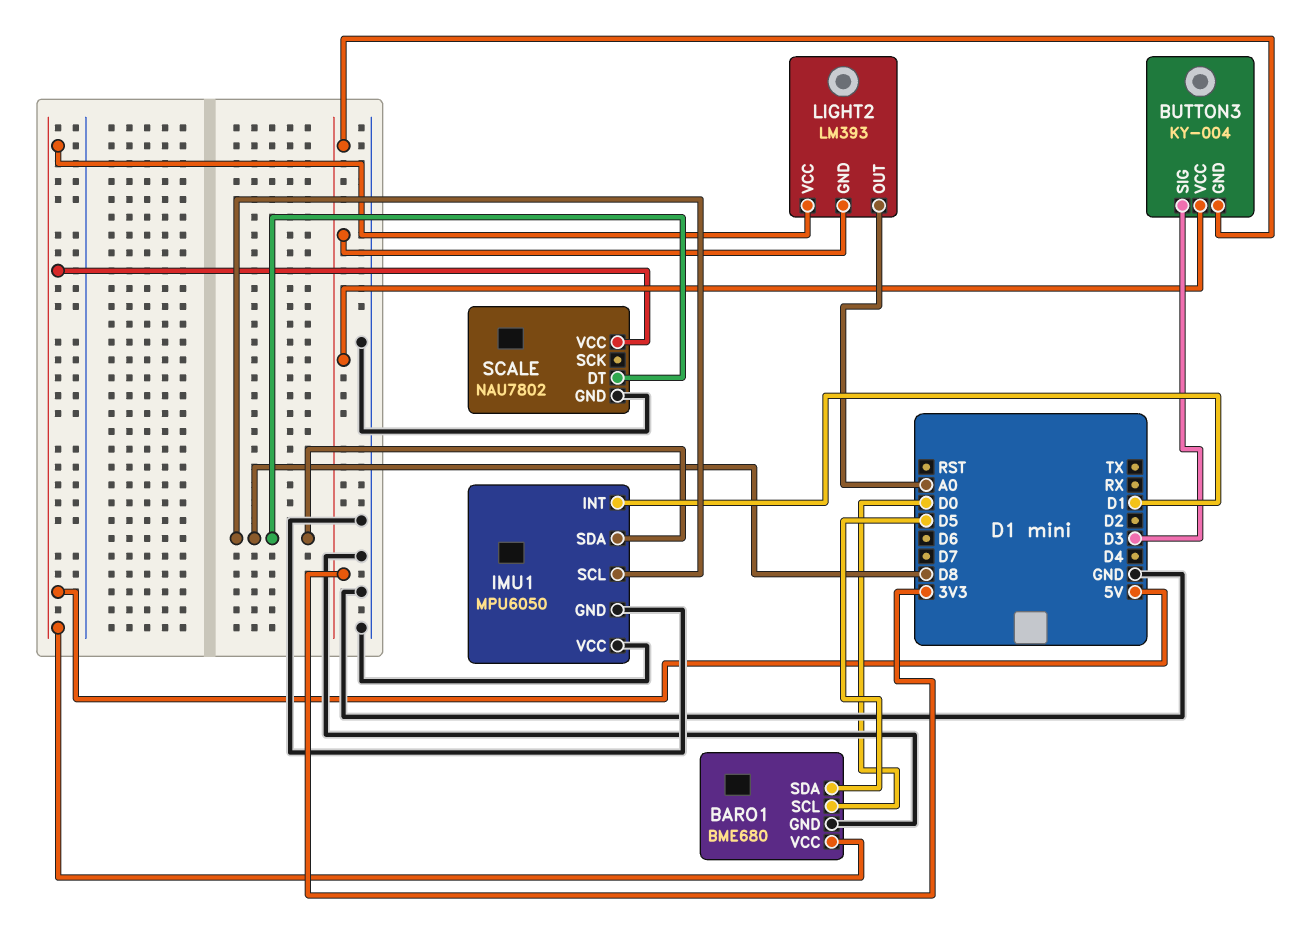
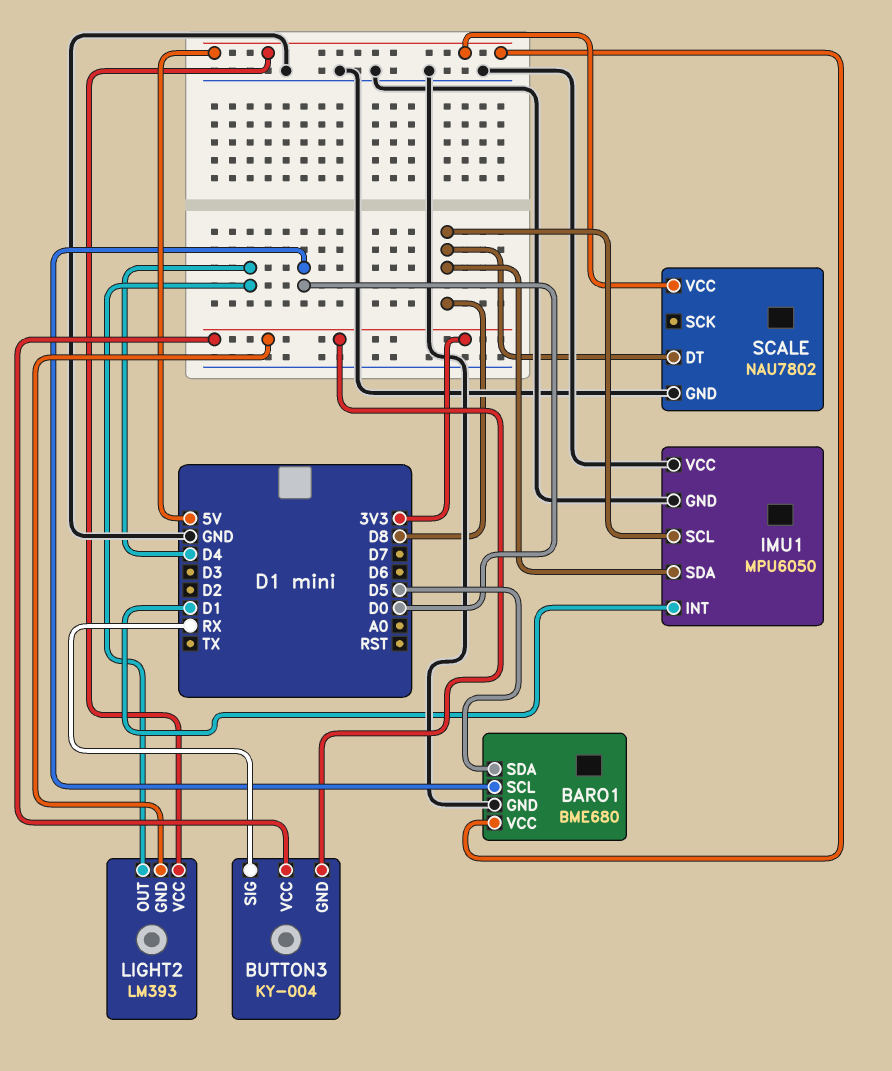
BUTTON3 pin SIG: D3 -> RX
LIGHT2 pin OUT: A0 -> D4

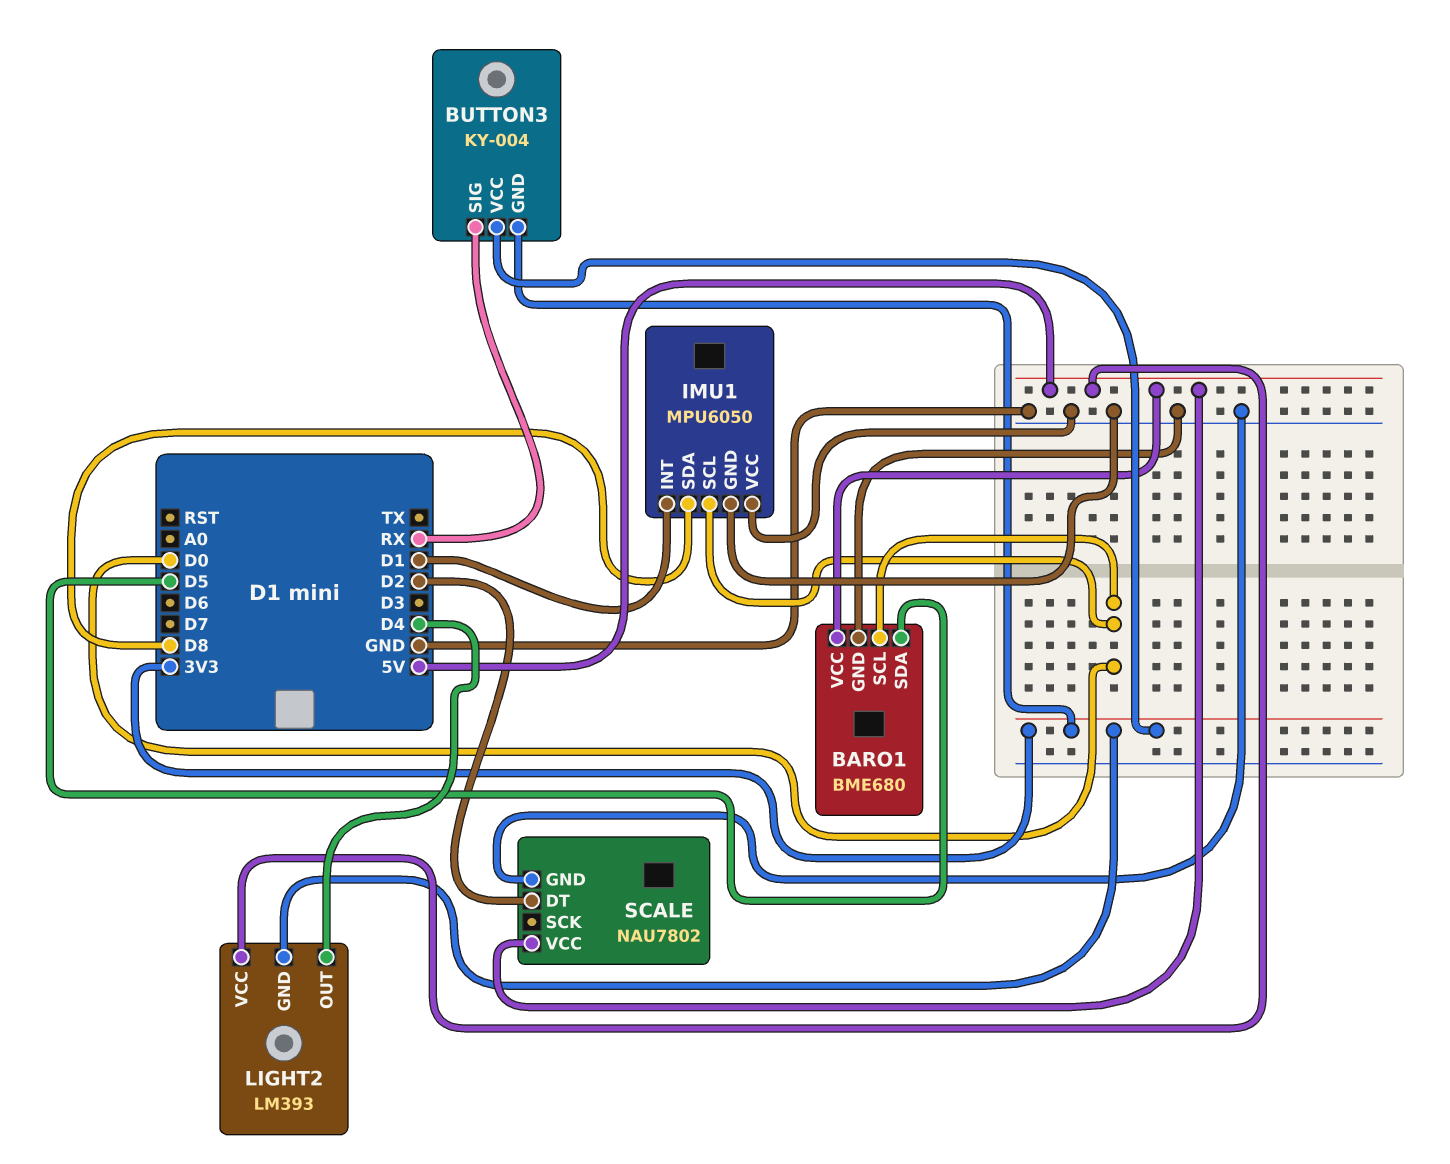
IMU1 pin SCL: D8 -> D0
SCALE pin DT: D8 -> D2

